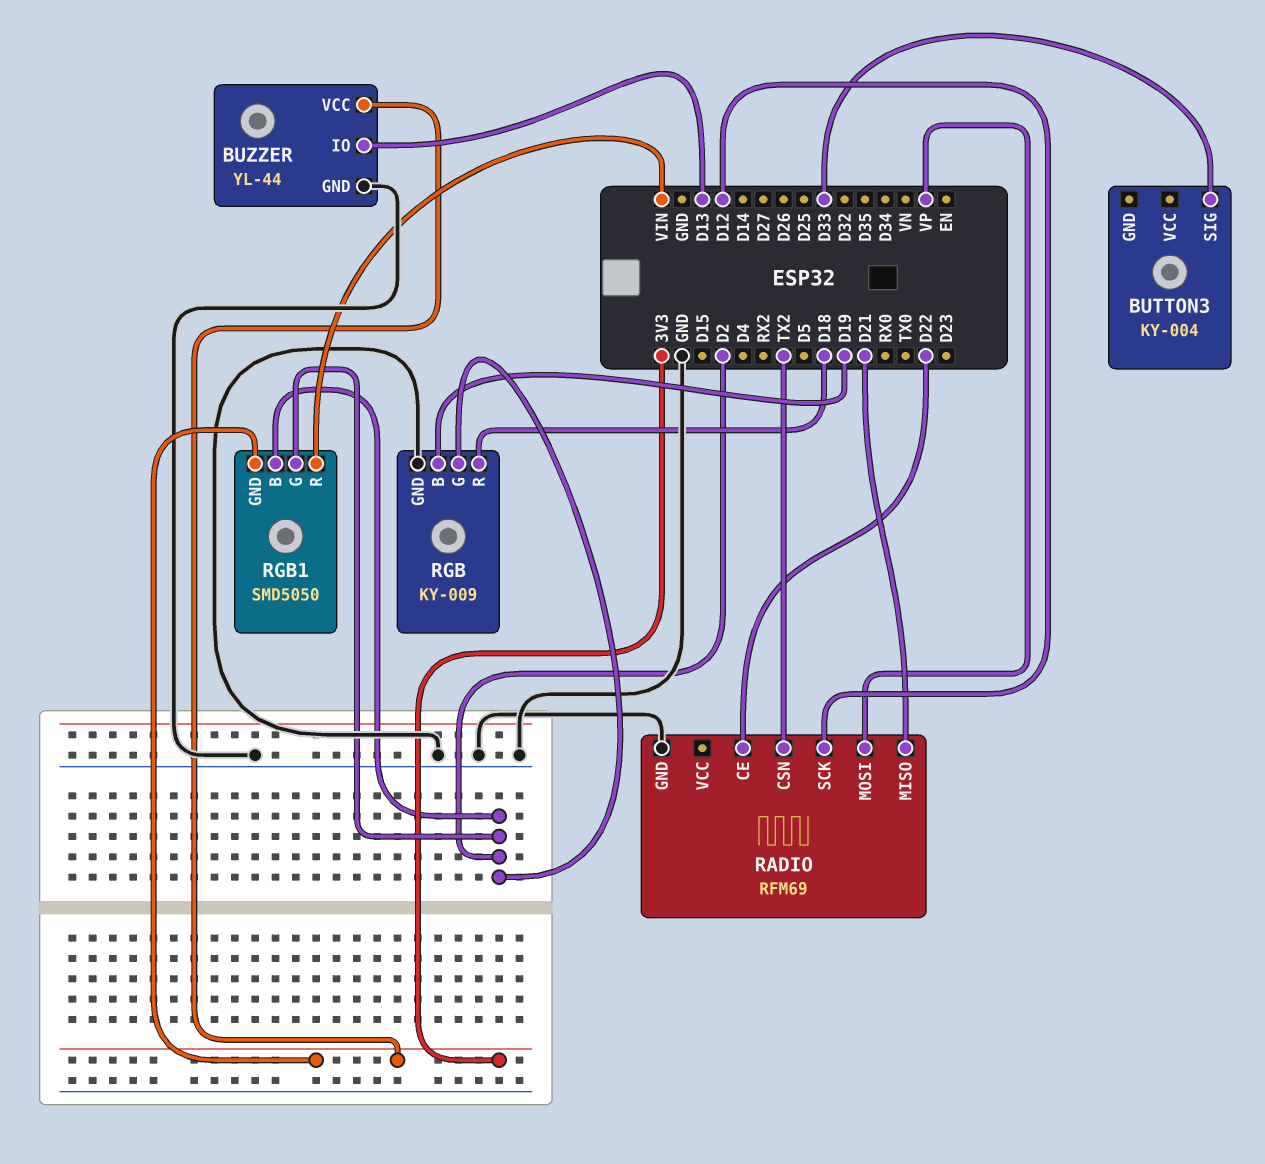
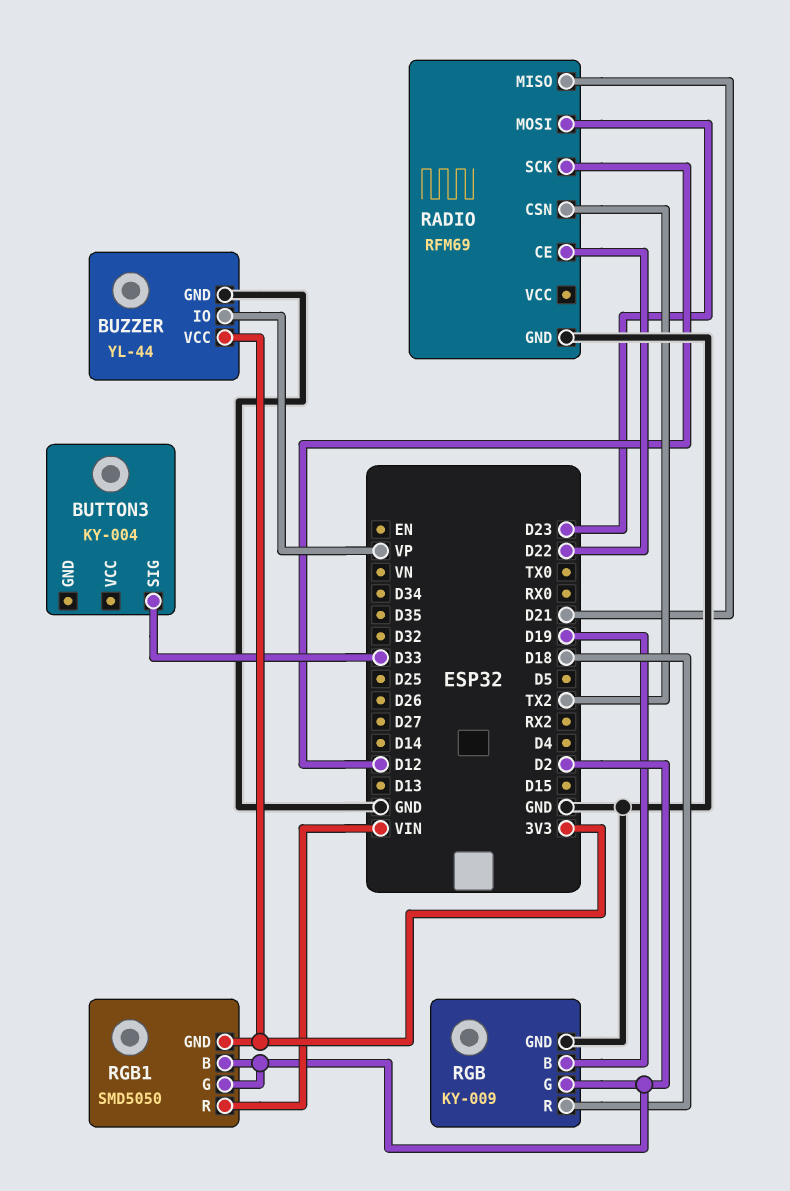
BUZZER pin IO: D13 -> VP
RADIO pin MOSI: VP -> D23

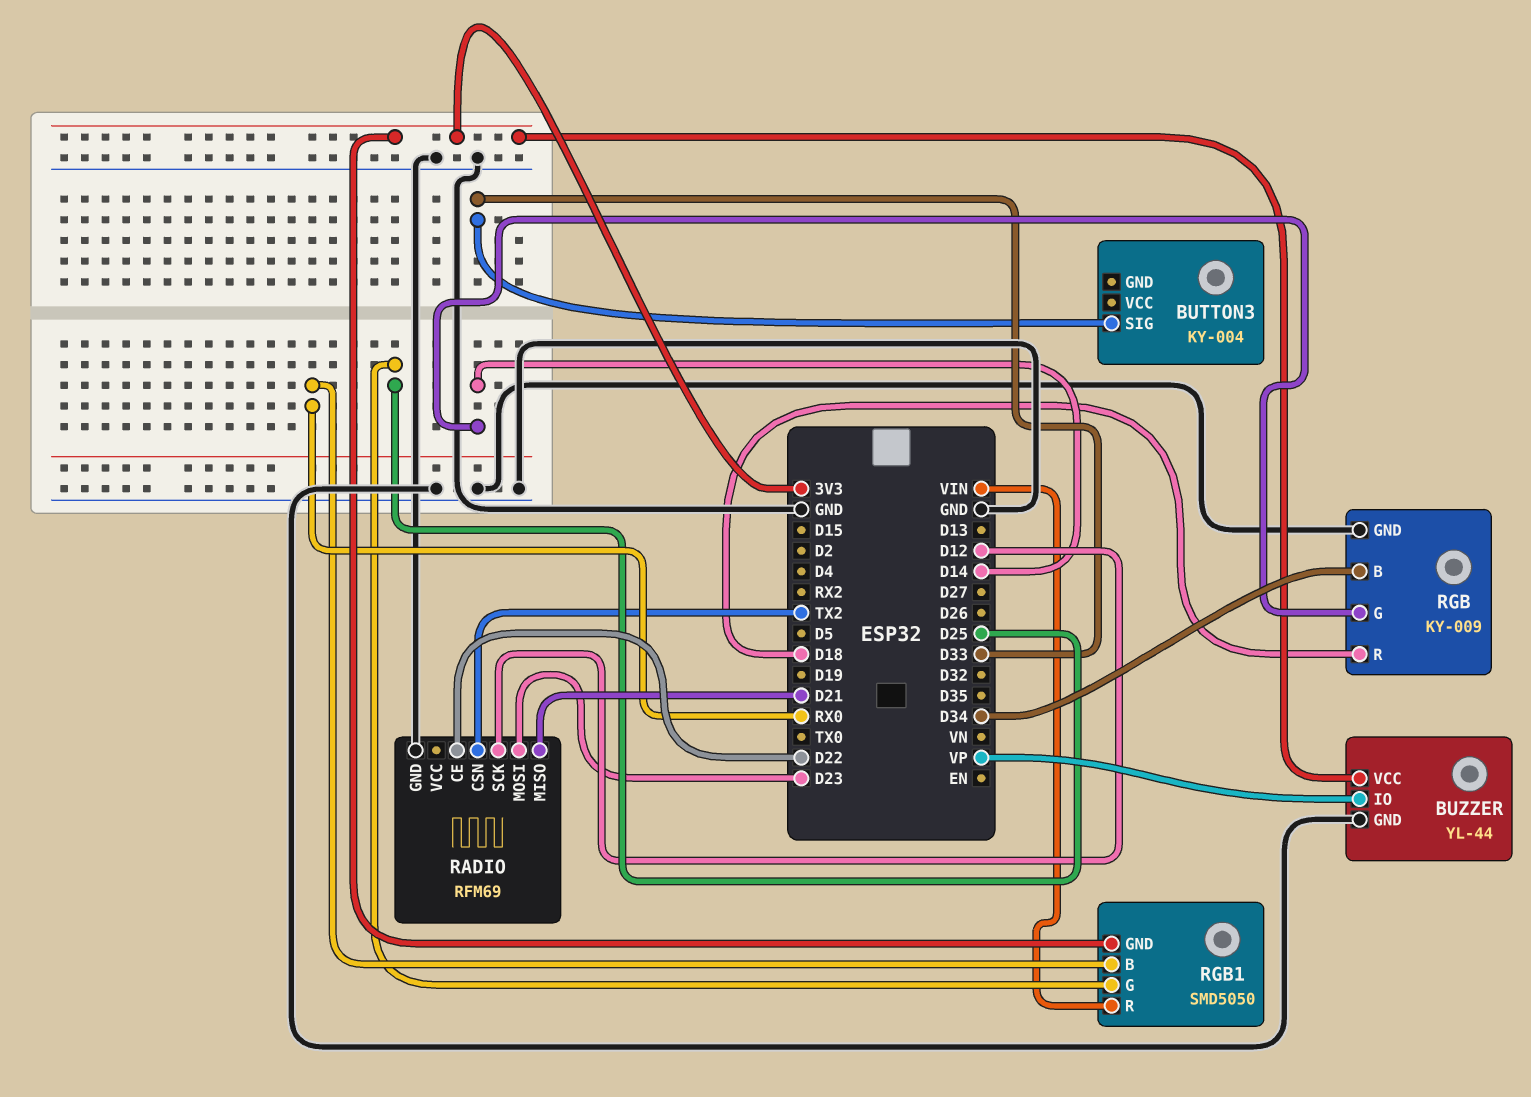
RGB pin B: D19 -> D34
RGB pin G: D2 -> D14
RGB1 pin B: D2 -> RX0
RGB1 pin G: D2 -> D25

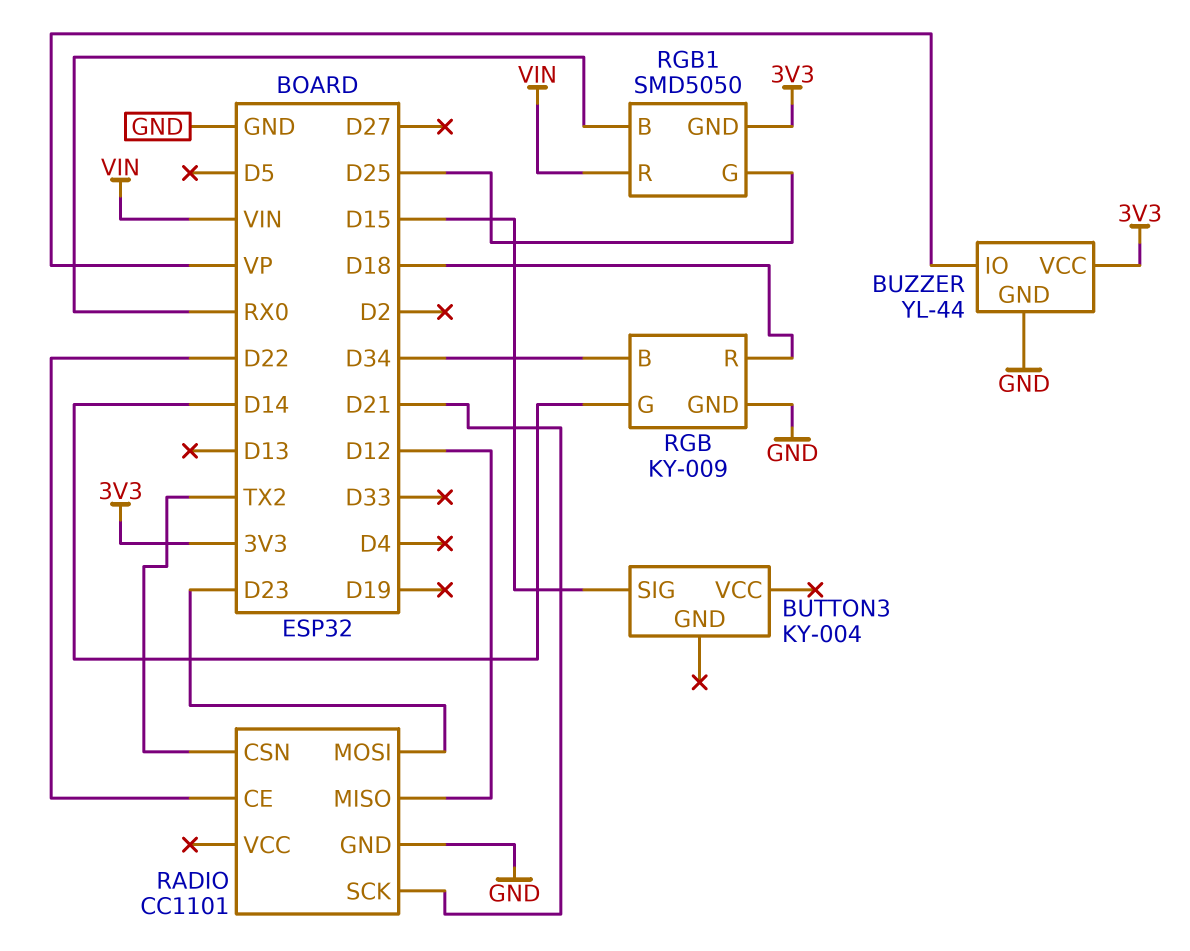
BUTTON3 pin SIG: D33 -> D15
RADIO: RFM69 -> CC1101
RADIO pin MISO: D21 -> D12
RADIO pin SCK: D12 -> D21

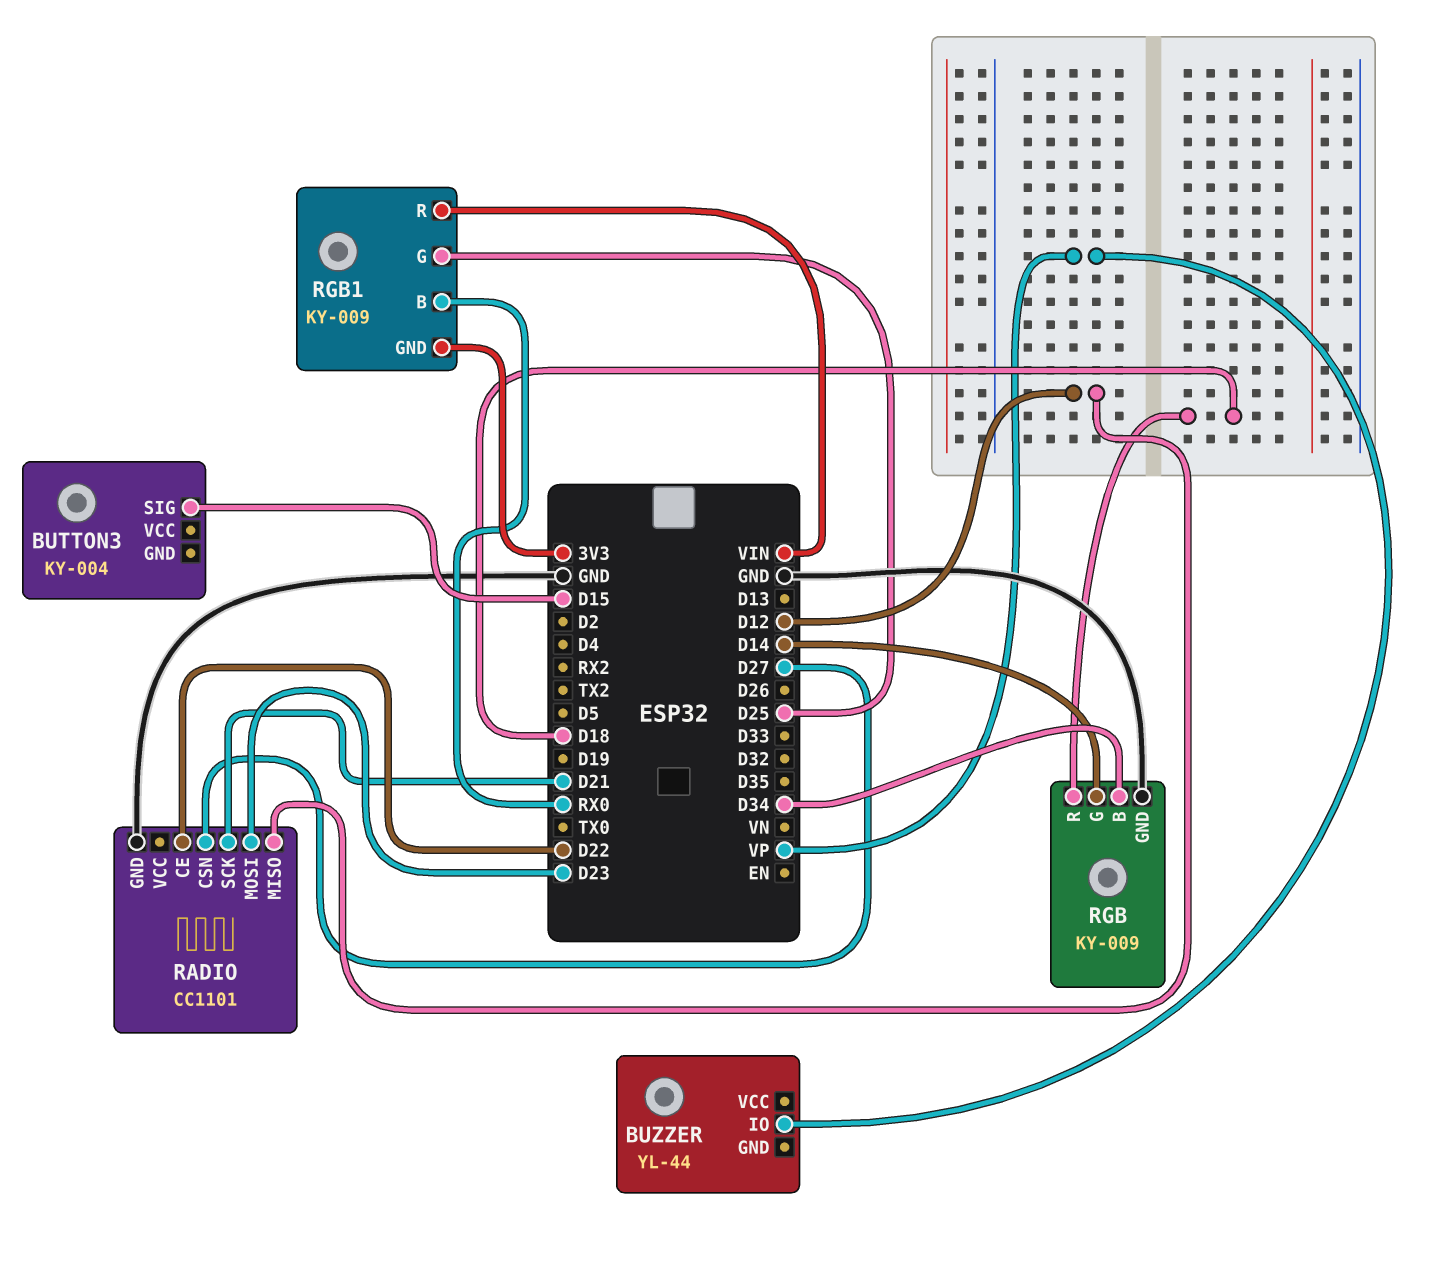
BUZZER pin GND: GND -> none
BUZZER pin VCC: 3V3 -> none
RADIO pin CSN: TX2 -> D27
RGB1: SMD5050 -> KY-009

